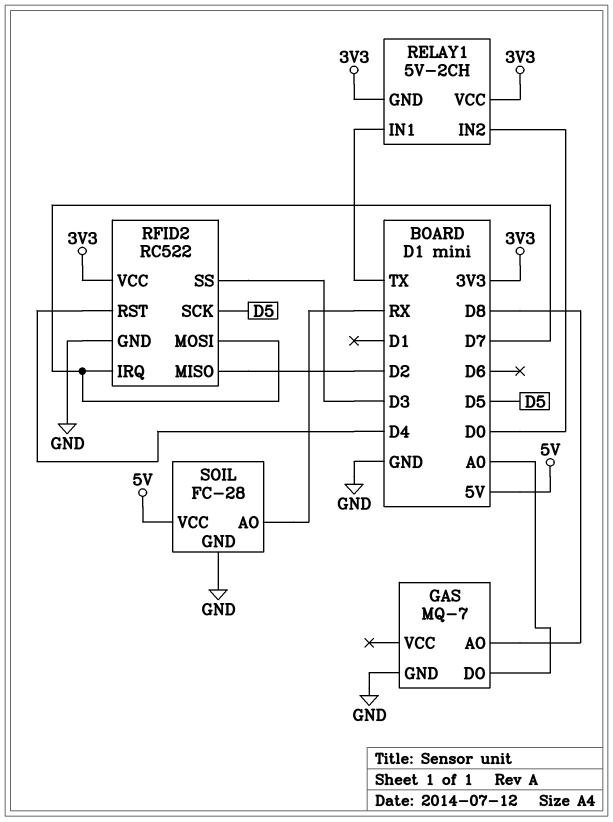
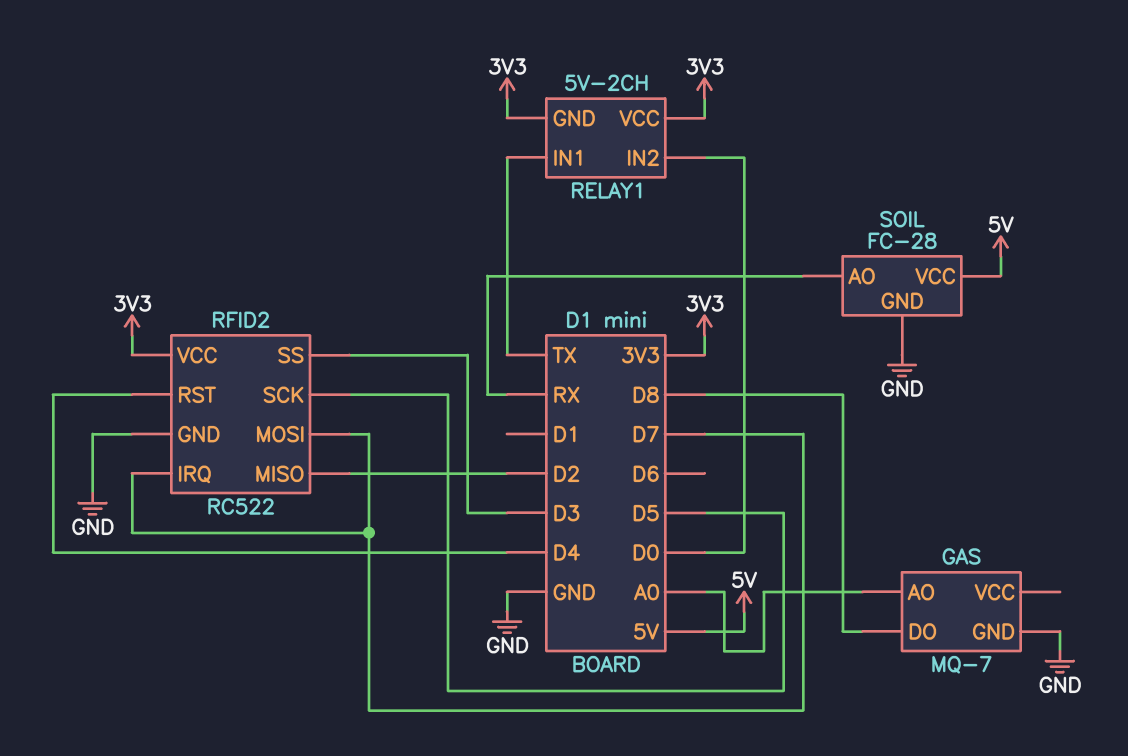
GAS pin AO: D8 -> A0
GAS pin DO: A0 -> D8

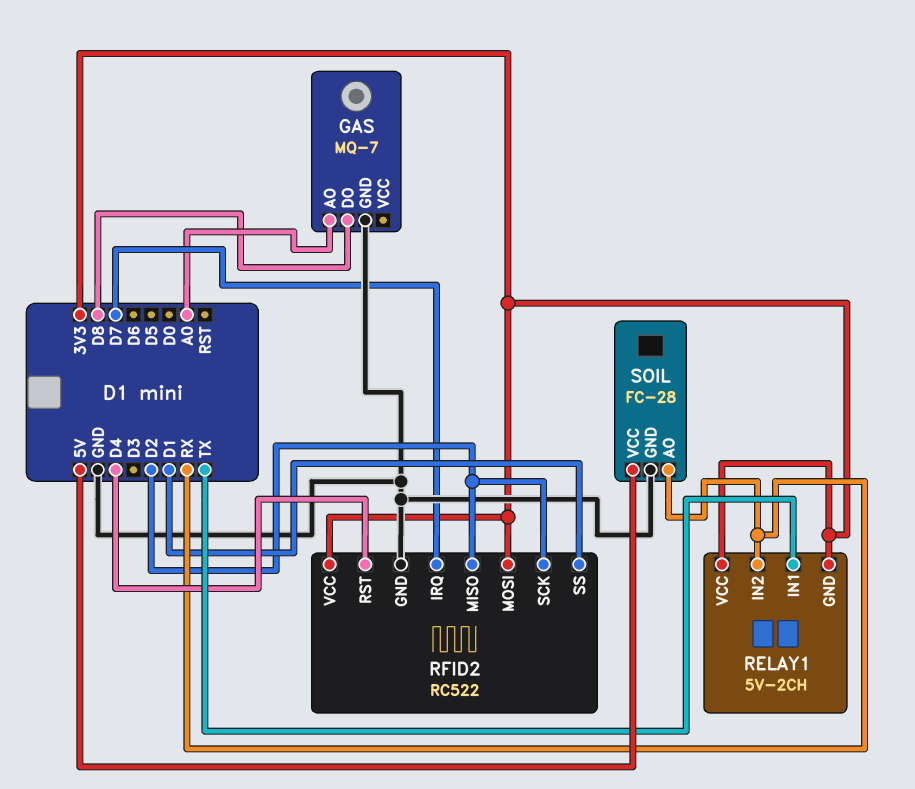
RELAY1 pin IN2: D0 -> RX
RFID2 pin MOSI: D7 -> 3V3
RFID2 pin SCK: D5 -> D2
RFID2 pin SS: D3 -> D1

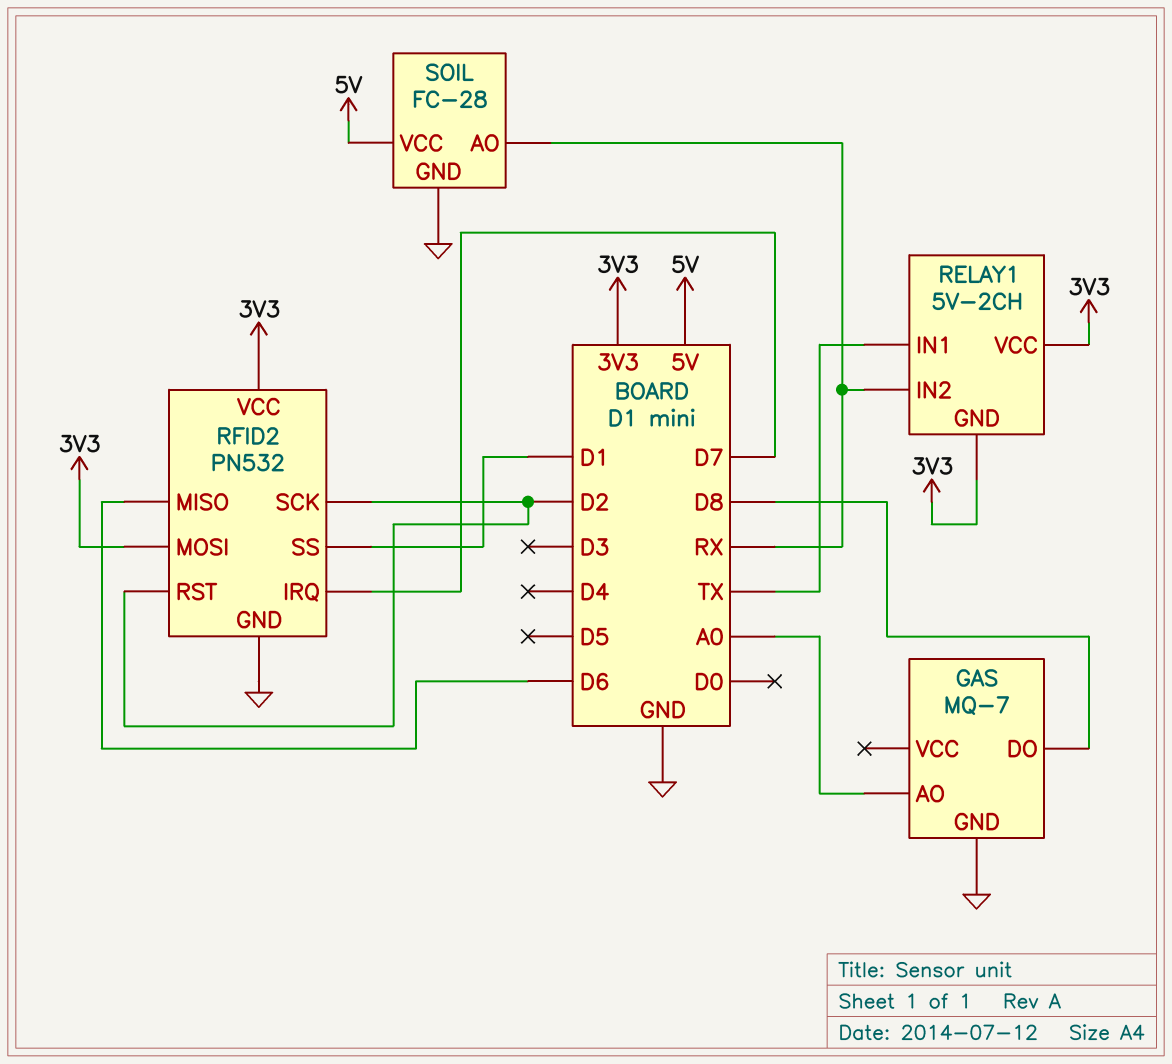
RFID2: RC522 -> PN532
RFID2 pin MISO: D2 -> D6
RFID2 pin RST: D4 -> D2

